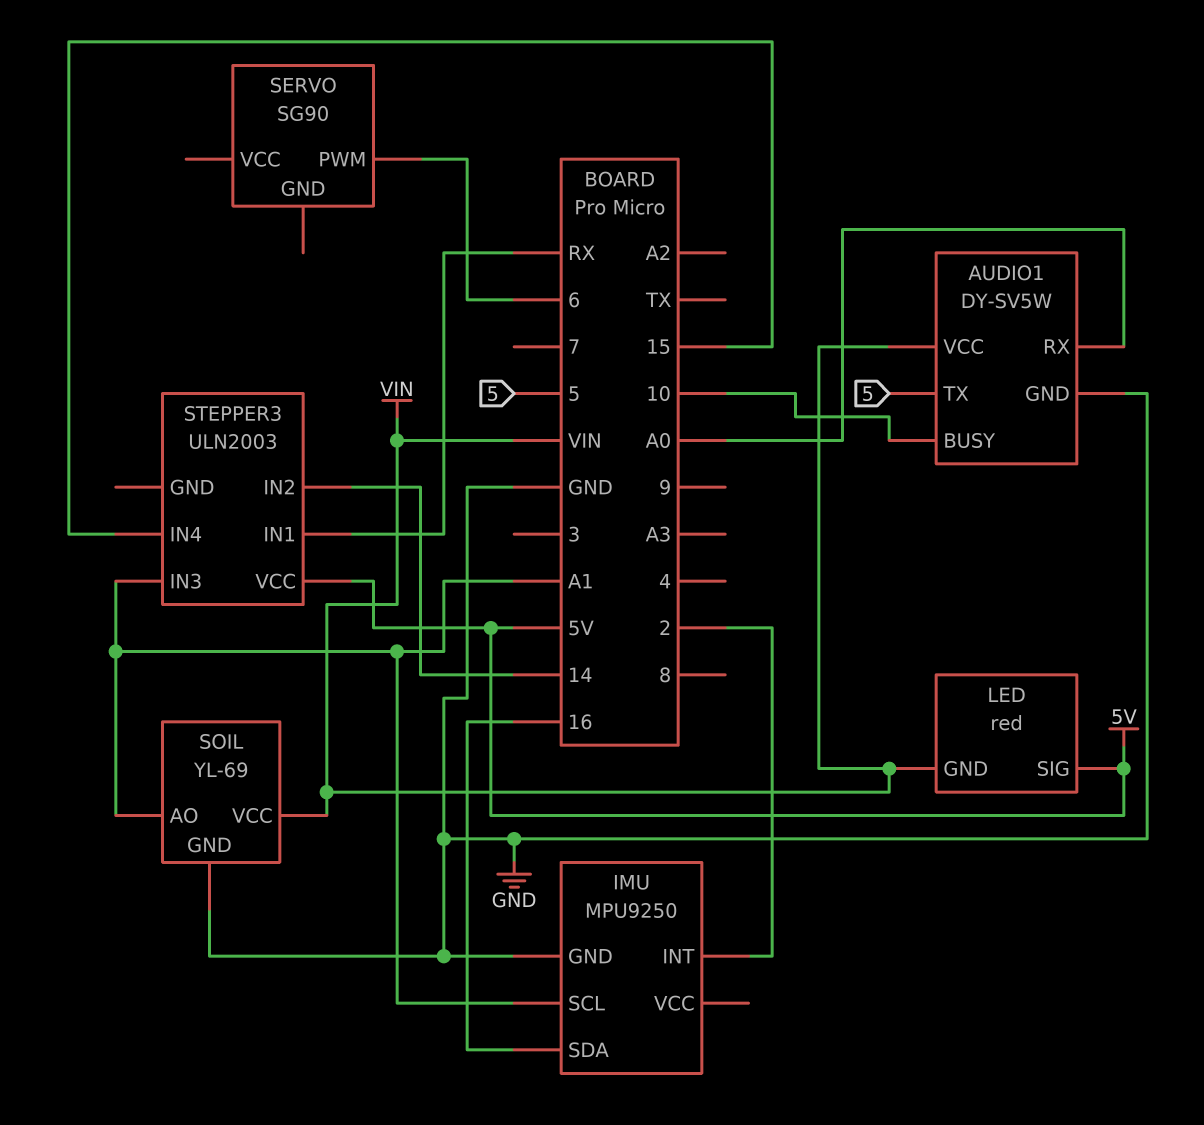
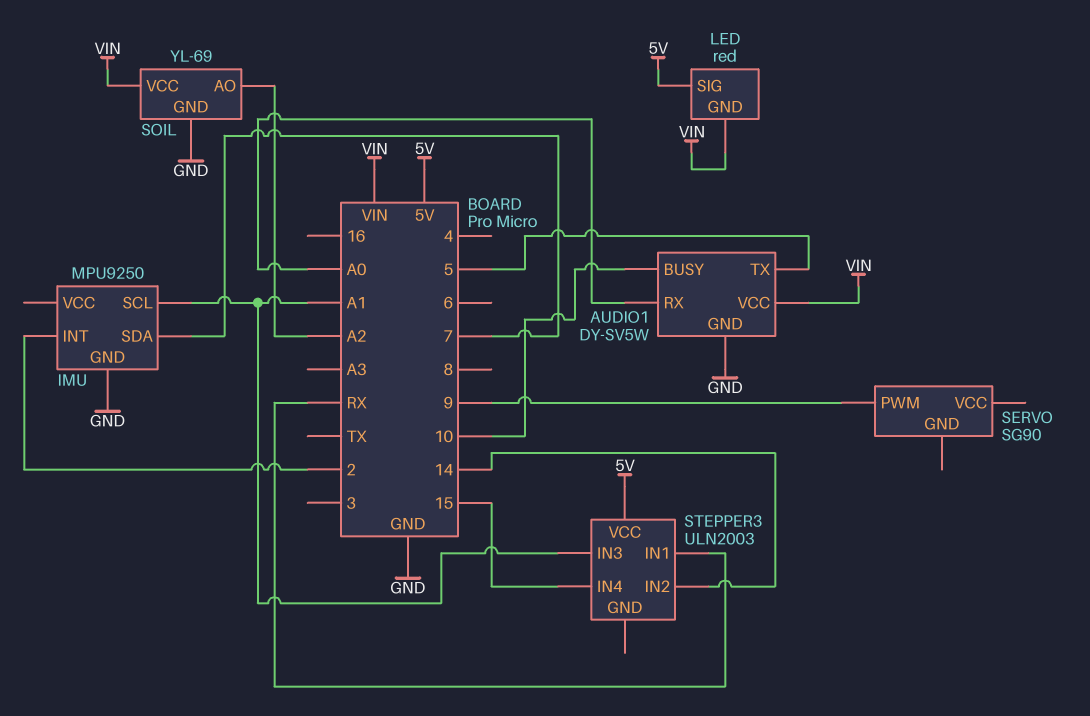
IMU pin SDA: 16 -> 7
SERVO pin PWM: 6 -> 9
SOIL pin AO: A1 -> A2

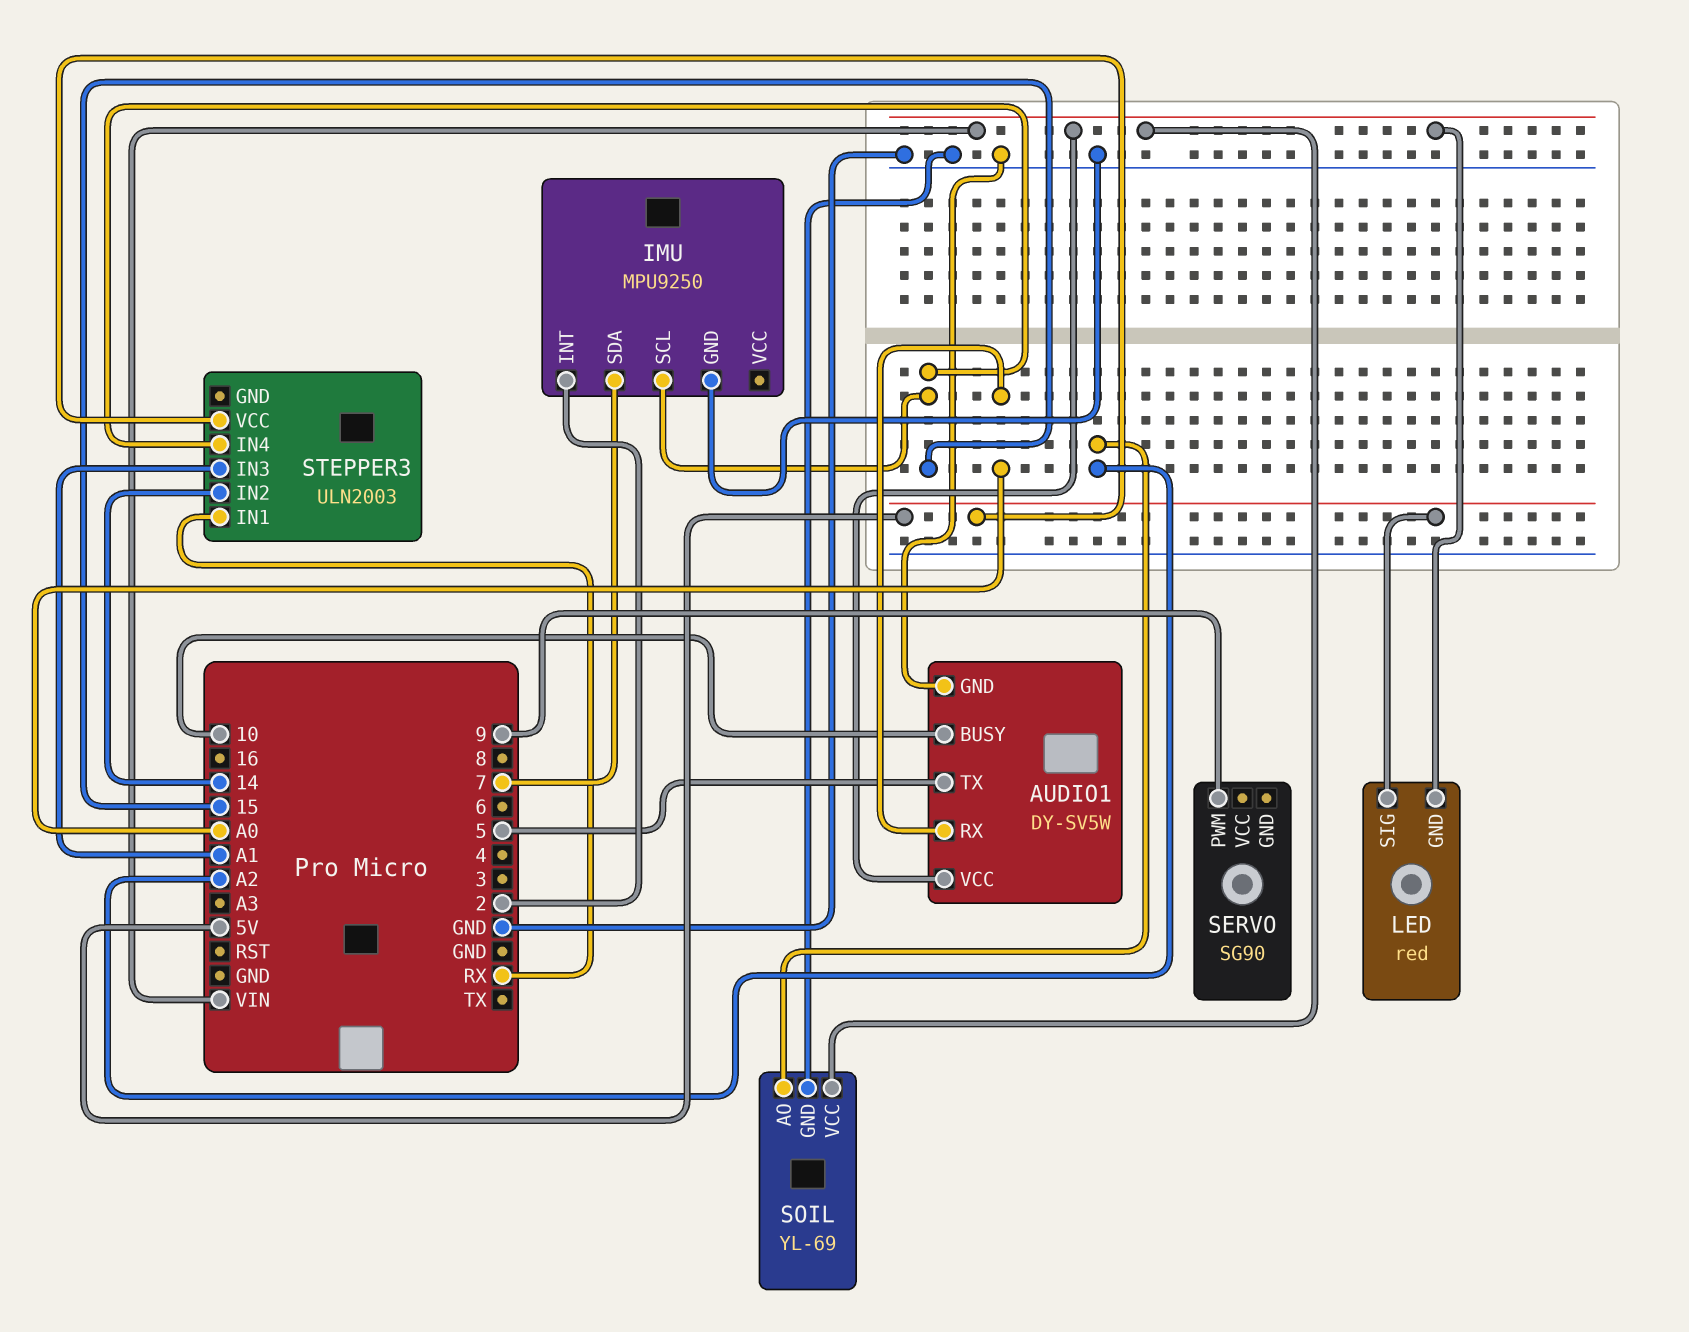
IMU pin SCL: A1 -> 15

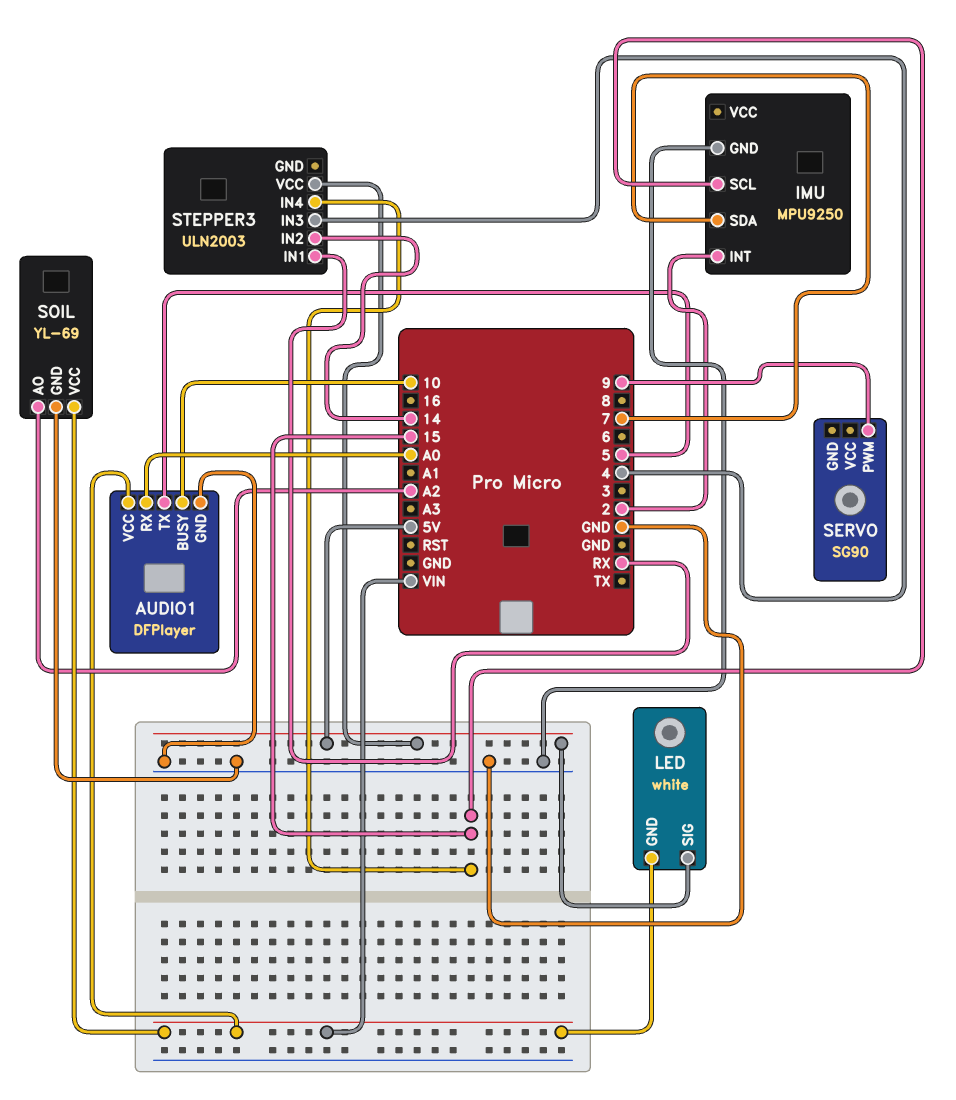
AUDIO1: DY-SV5W -> DFPlayer
LED: red -> white
STEPPER3 pin IN3: A1 -> 4

